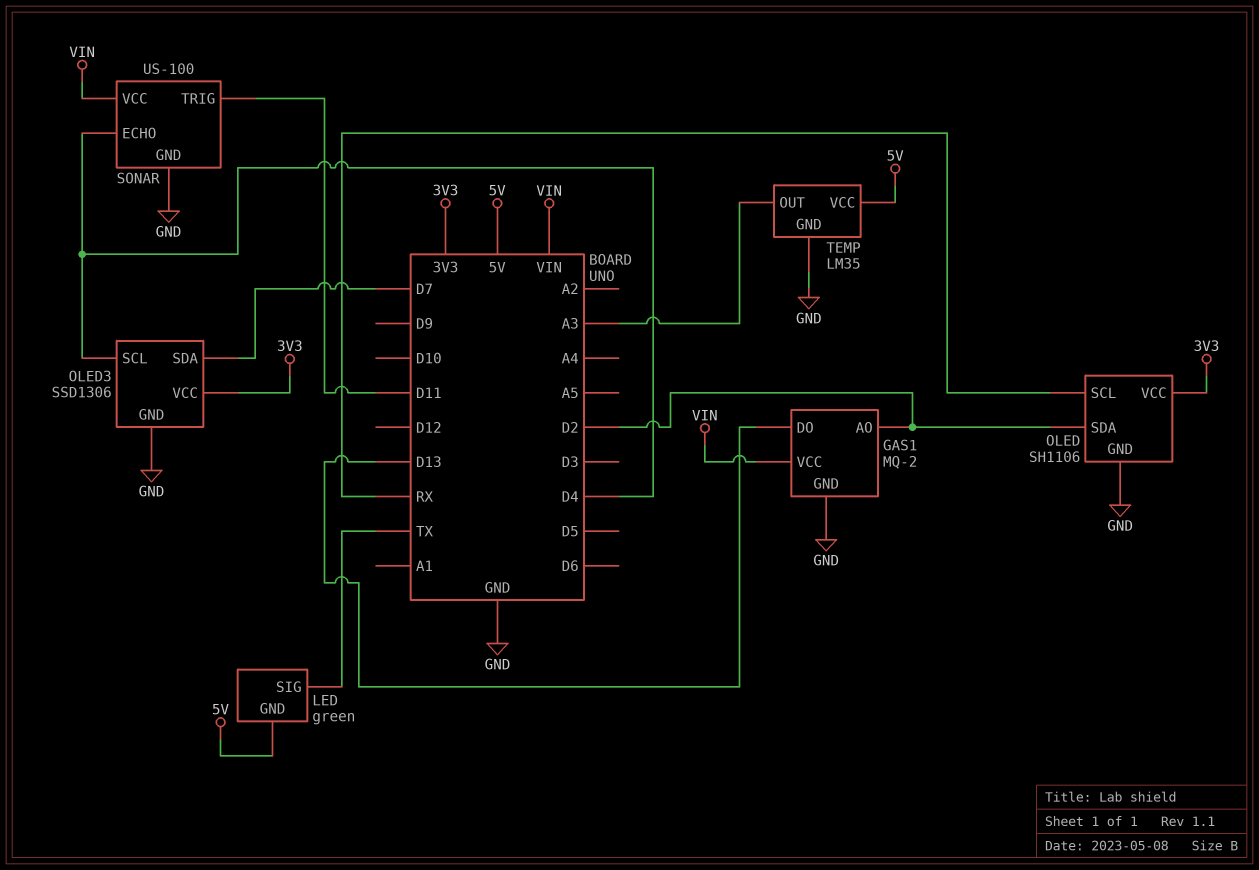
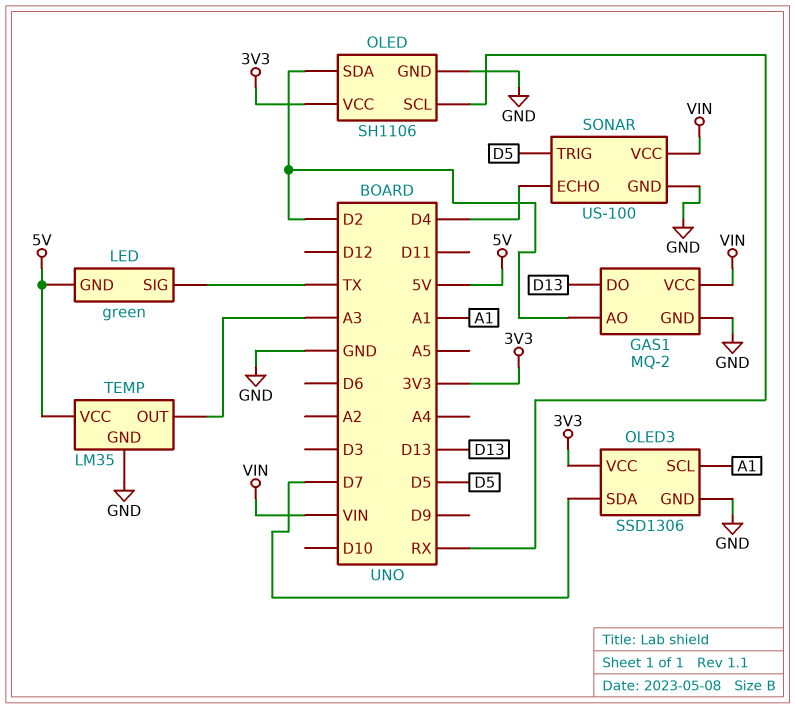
OLED3 pin SCL: D4 -> A1
SONAR pin TRIG: D11 -> D5

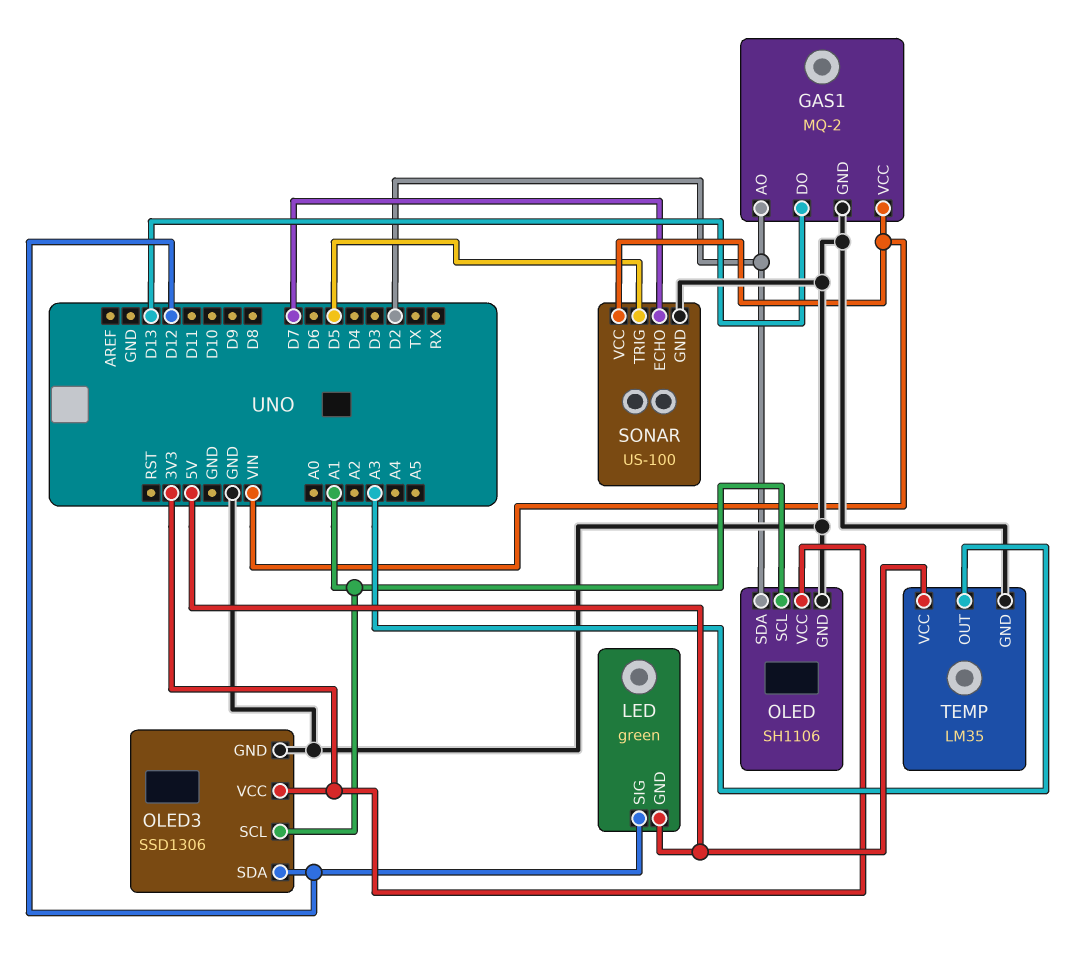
LED pin SIG: TX -> D12
OLED pin SCL: RX -> A1
OLED3 pin SDA: D7 -> D12
SONAR pin ECHO: D4 -> D7

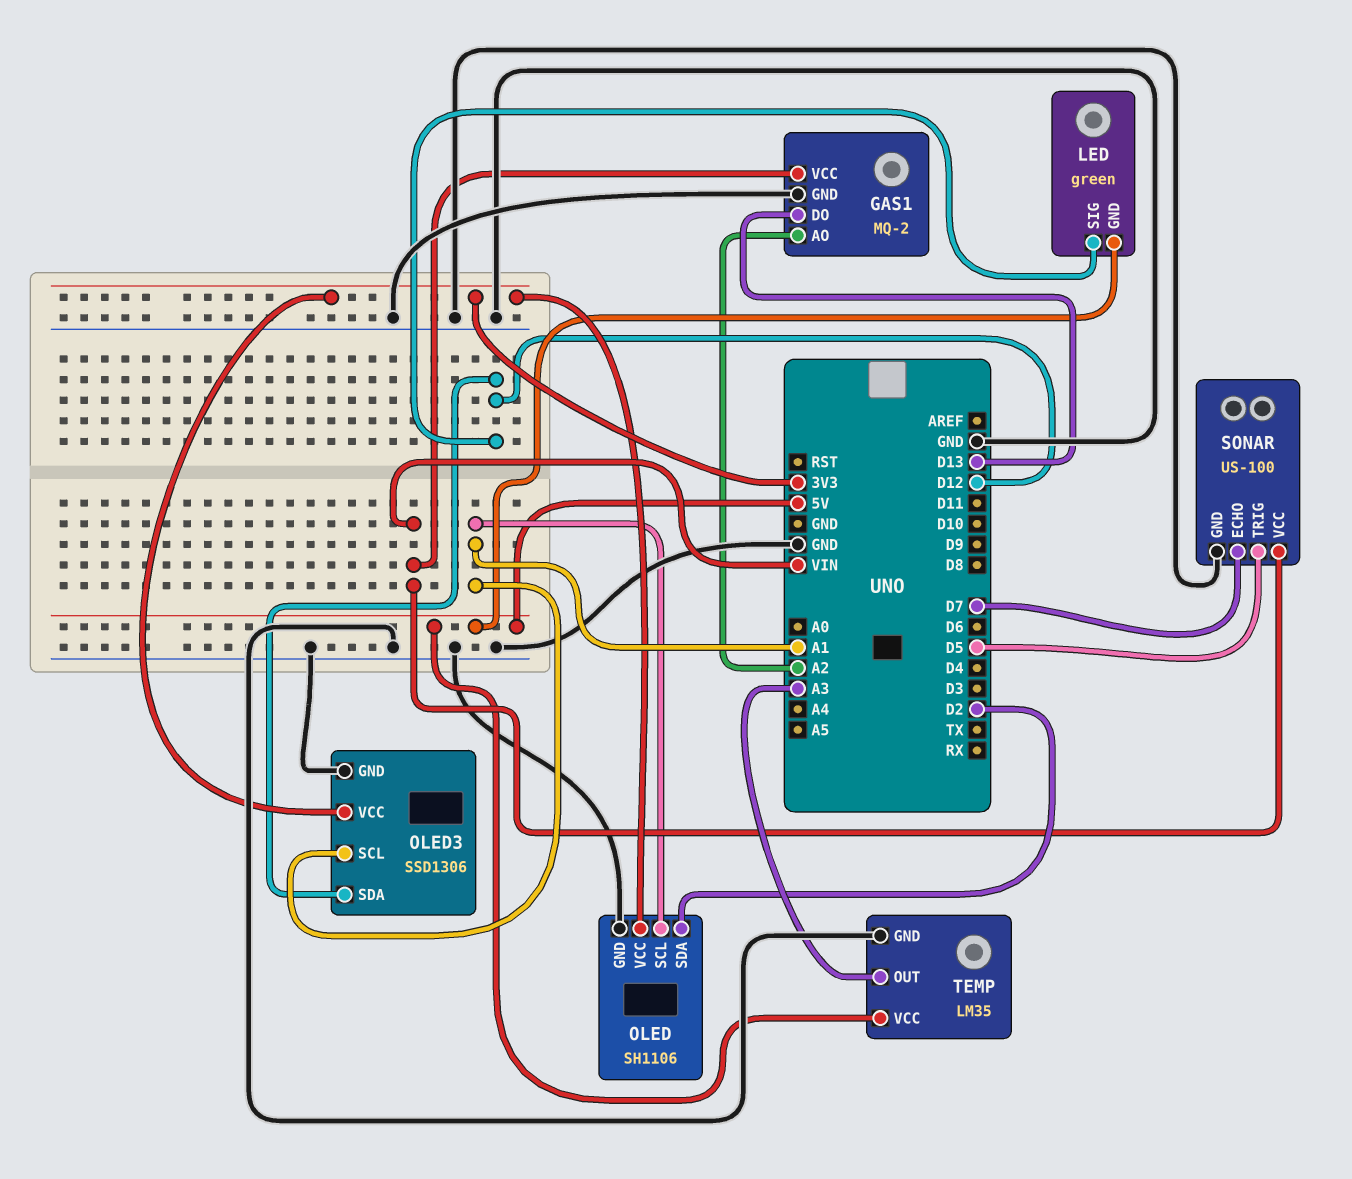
GAS1 pin AO: D2 -> A2

